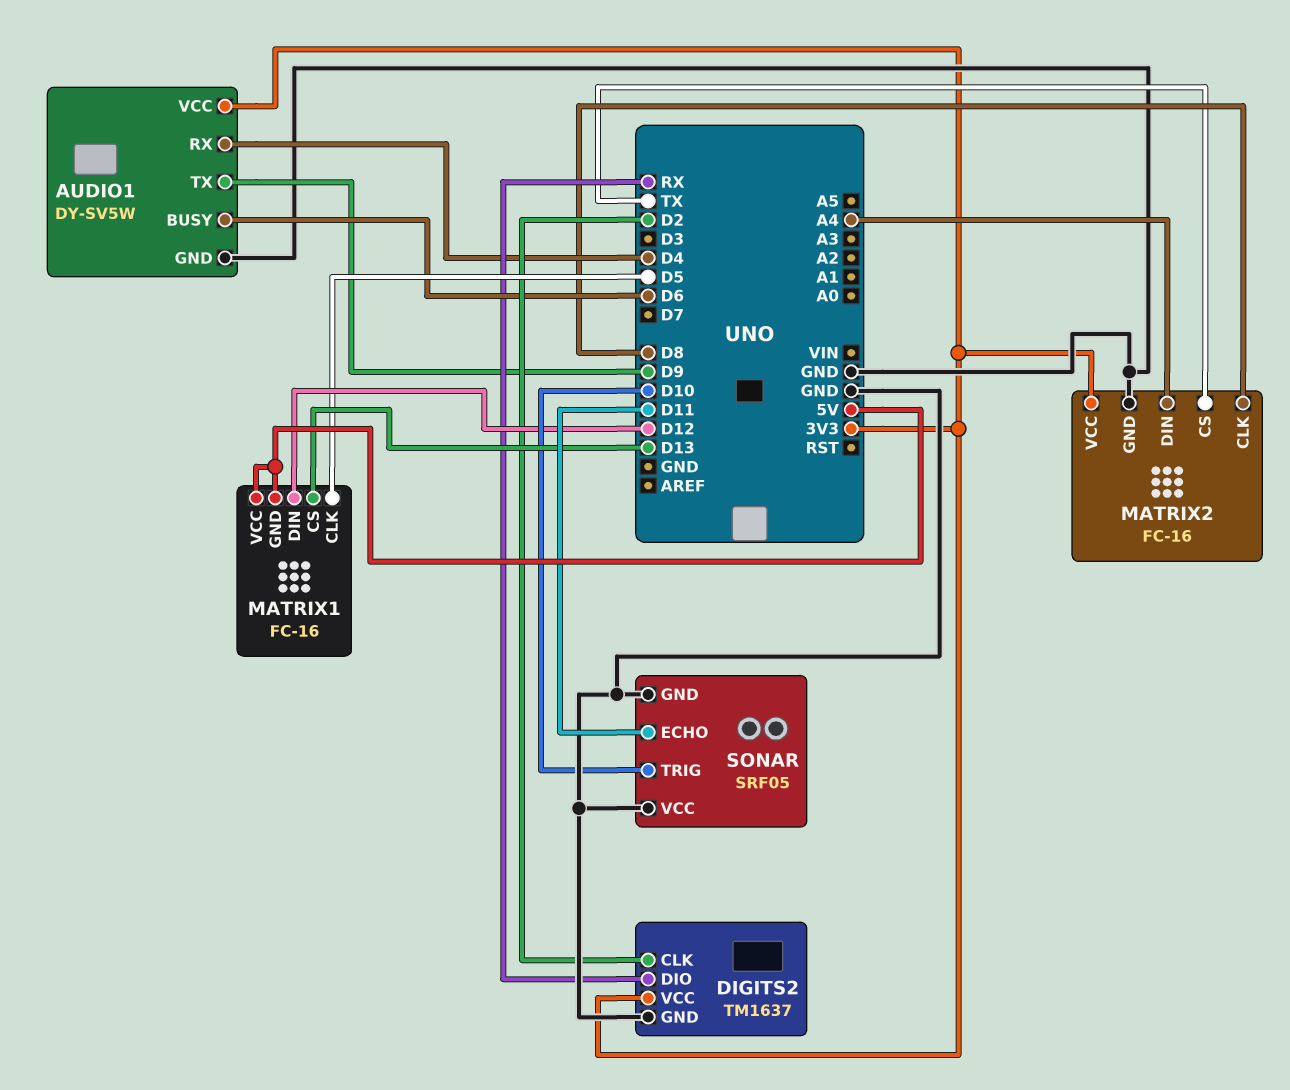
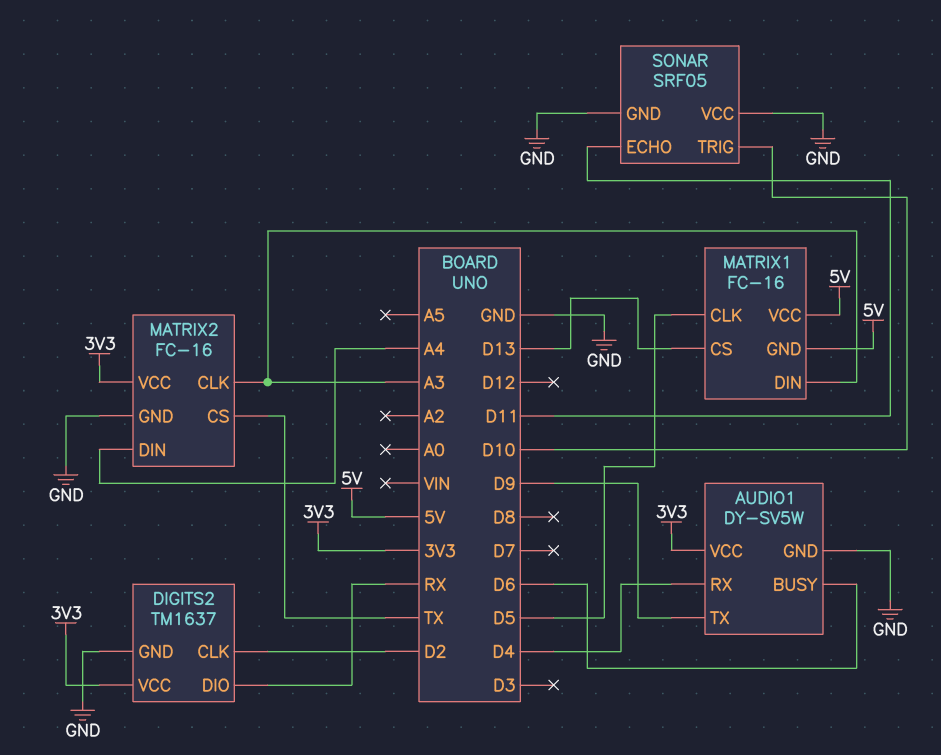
MATRIX1 pin DIN: D12 -> A3
MATRIX2 pin CLK: D8 -> A3

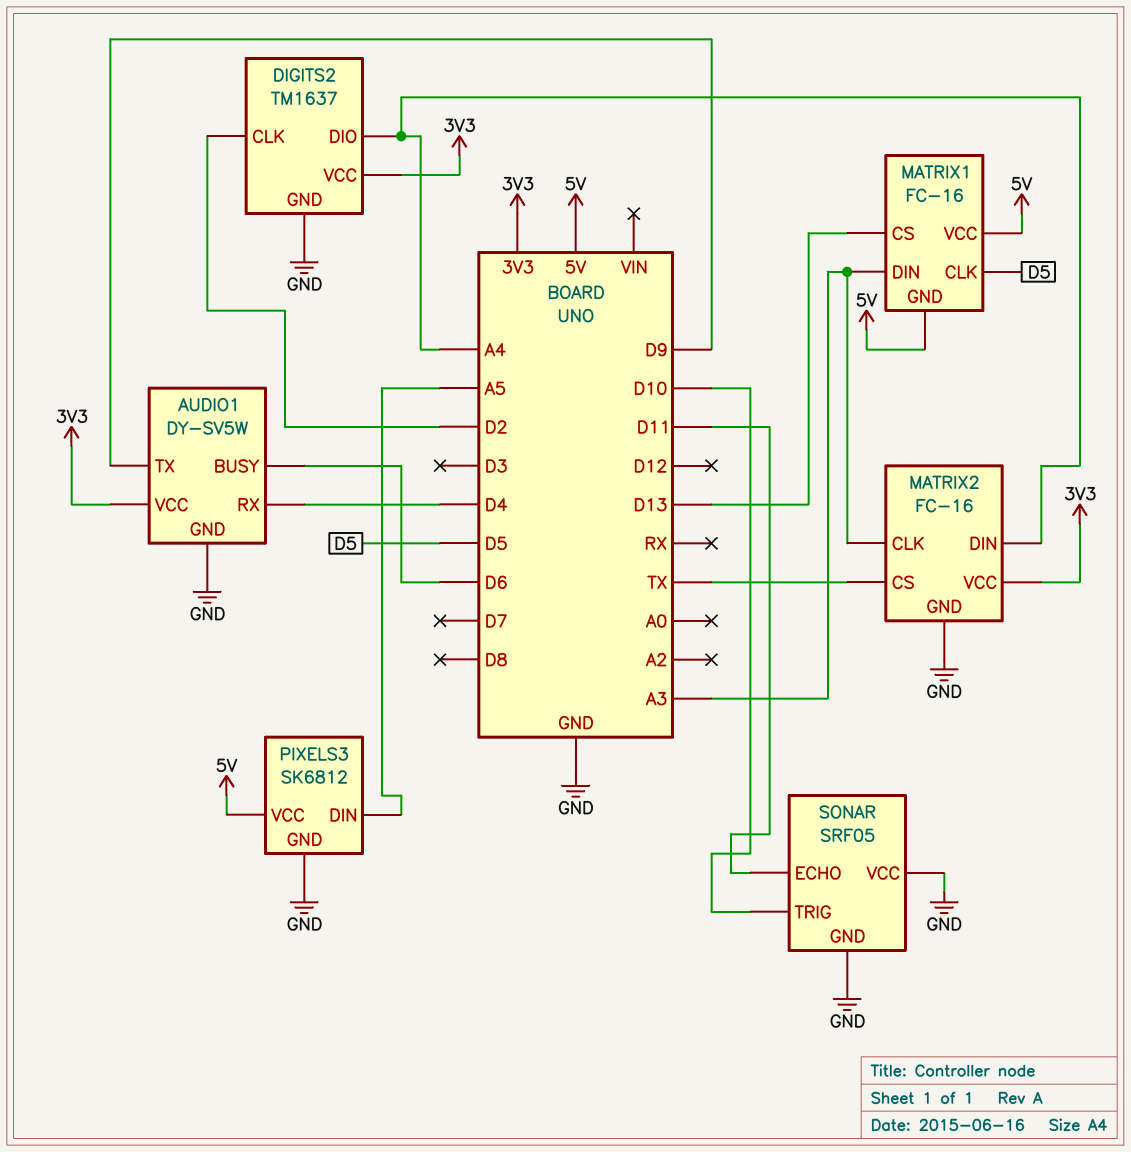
DIGITS2 pin DIO: RX -> A4
PIXELS3: none -> SK6812
PIXELS3 pin DIN: none -> A5
PIXELS3 pin GND: none -> GND
PIXELS3 pin VCC: none -> 5V

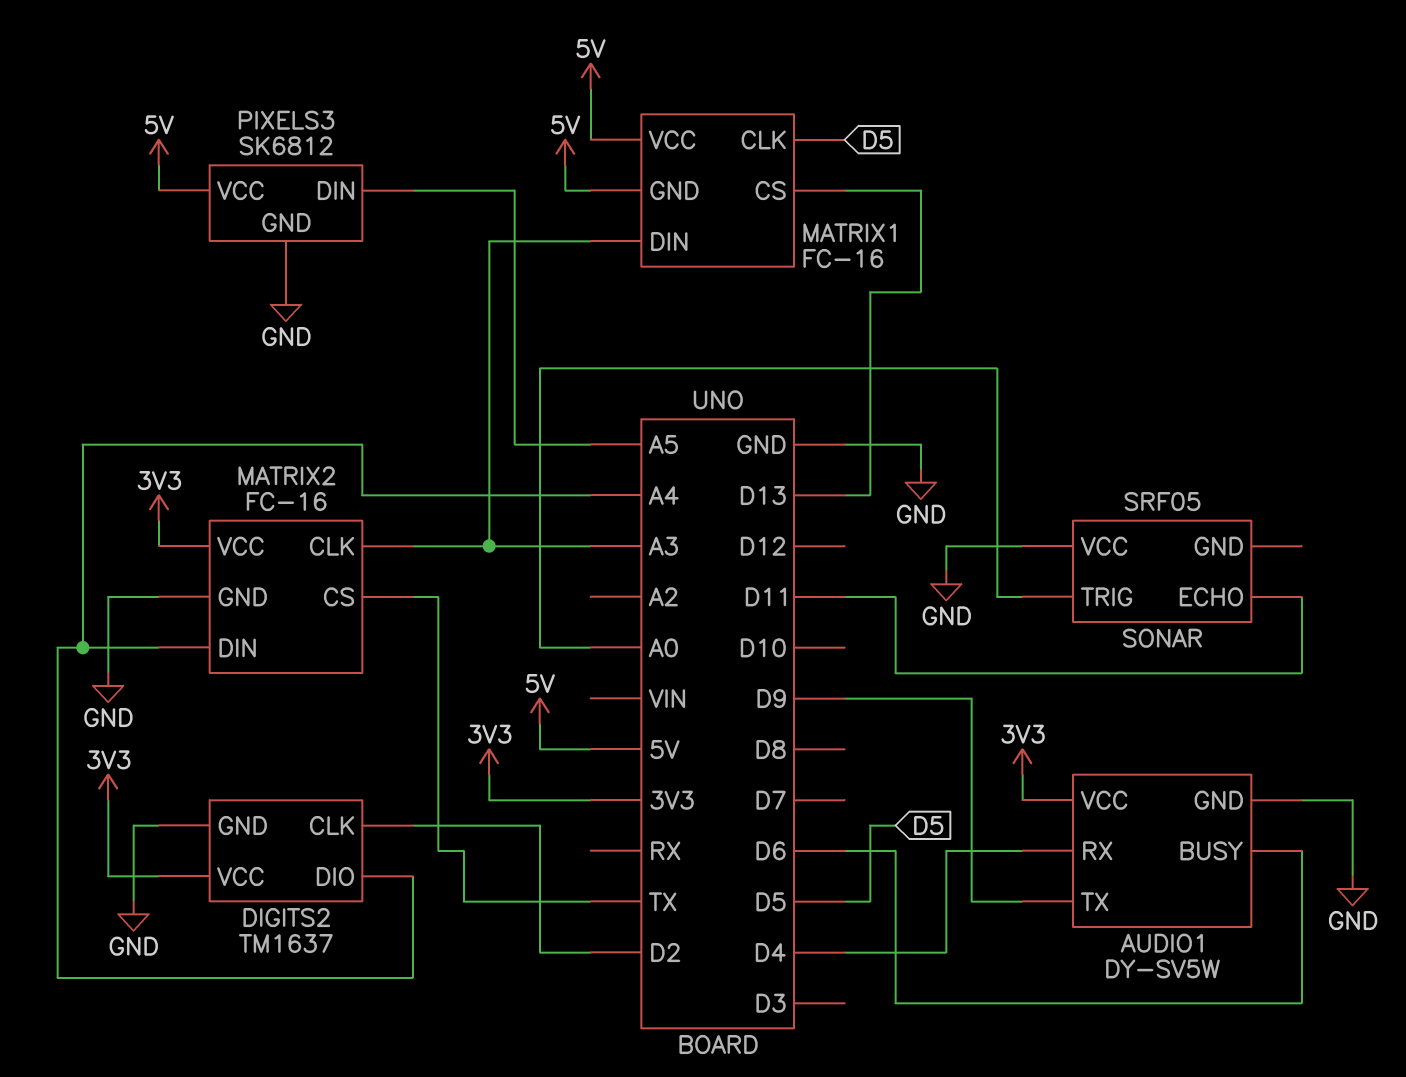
SONAR pin GND: GND -> none
SONAR pin TRIG: D10 -> A0

